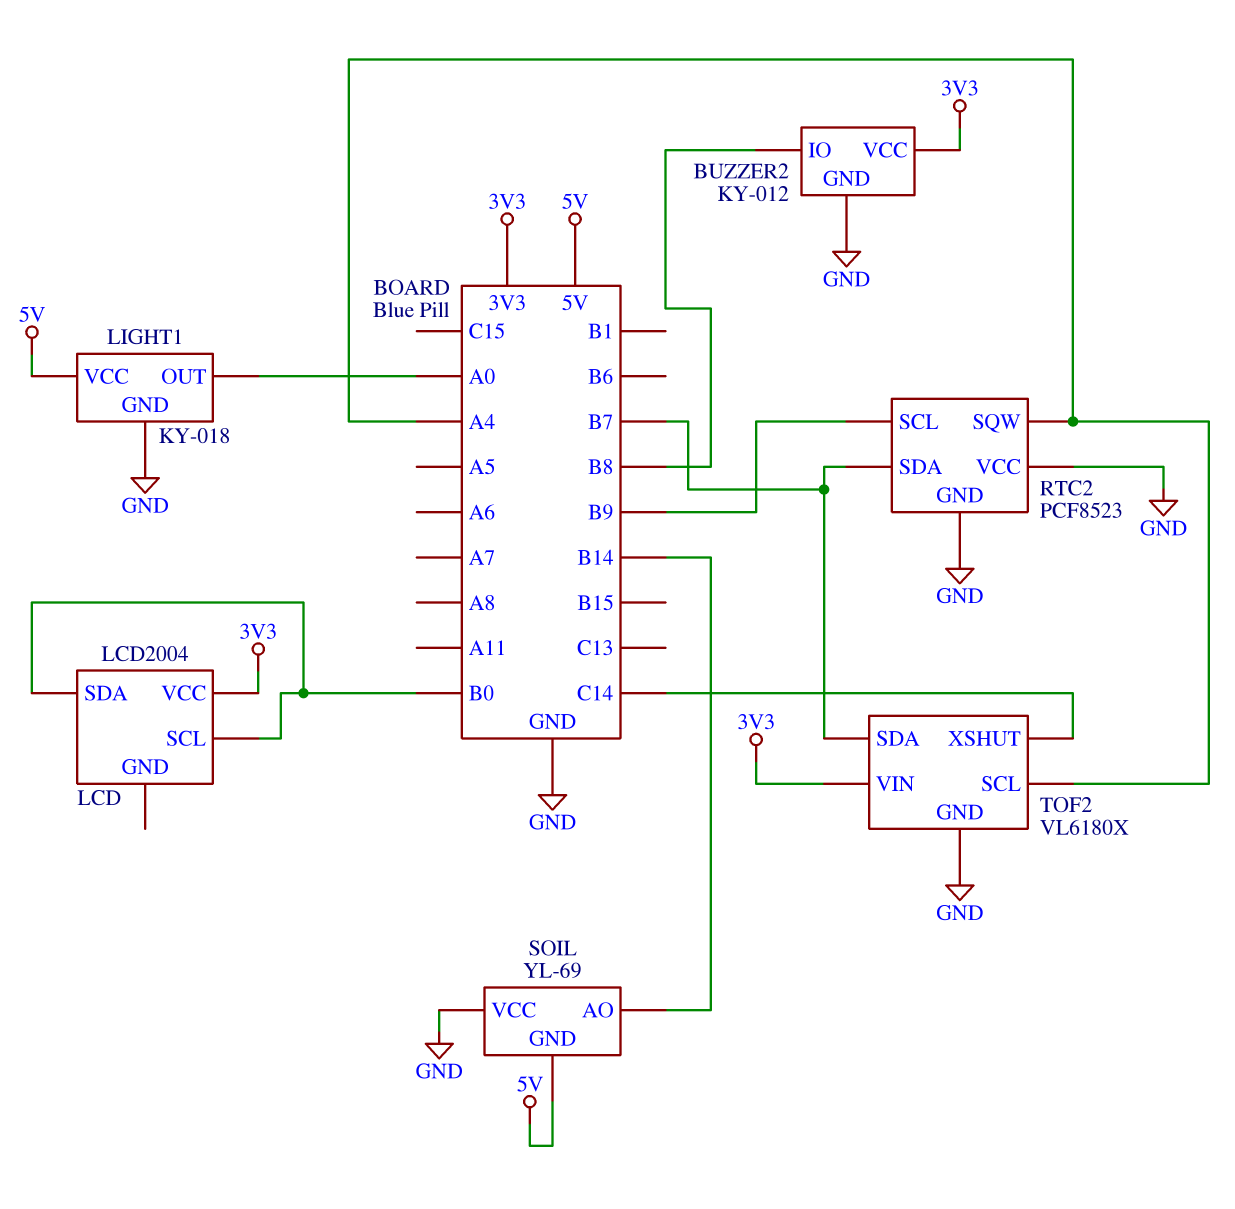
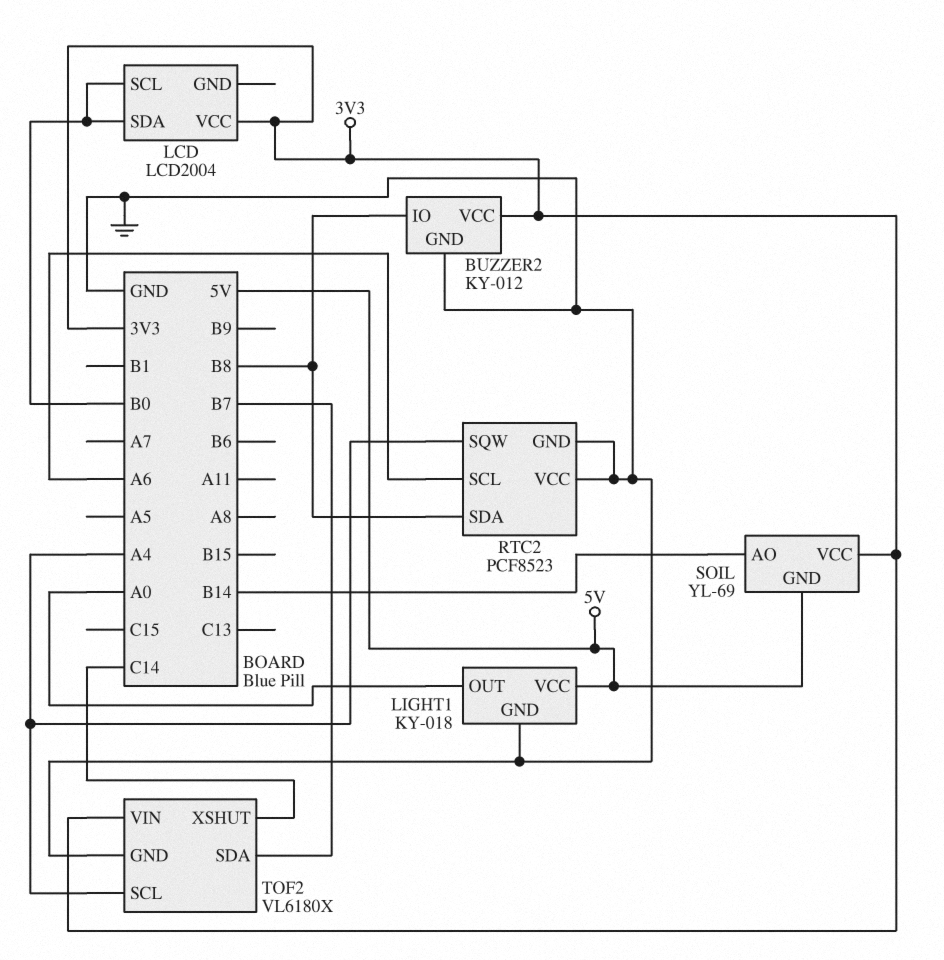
RTC2 pin SCL: B9 -> A6
RTC2 pin SDA: B7 -> B8
SOIL pin VCC: GND -> 3V3

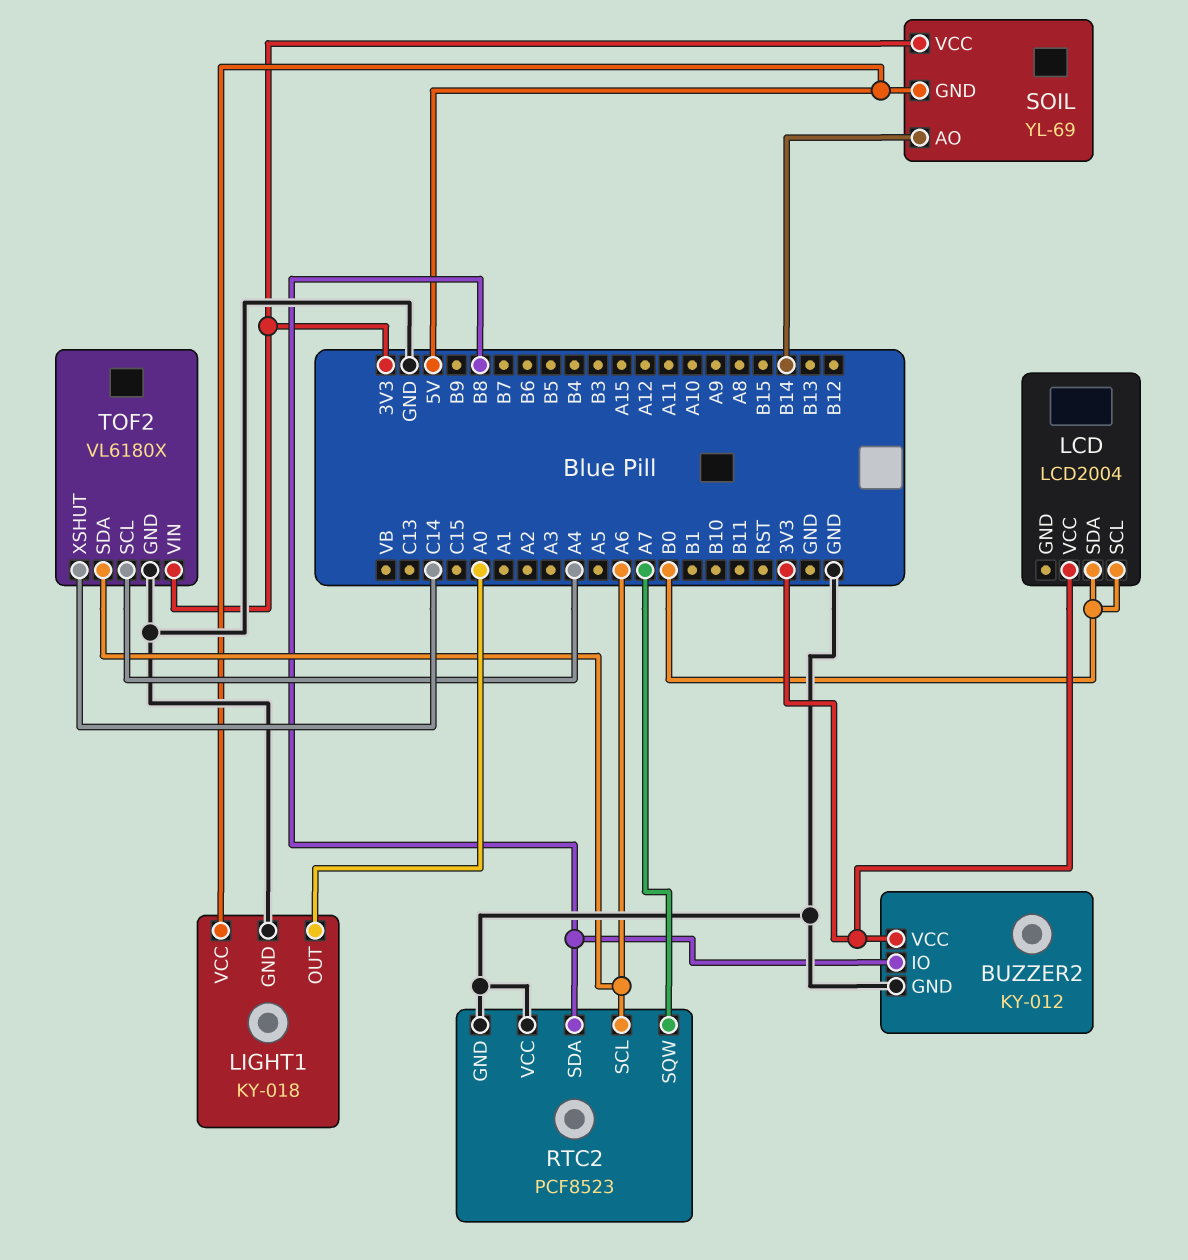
RTC2 pin SQW: A4 -> A7
TOF2 pin SDA: B7 -> A6

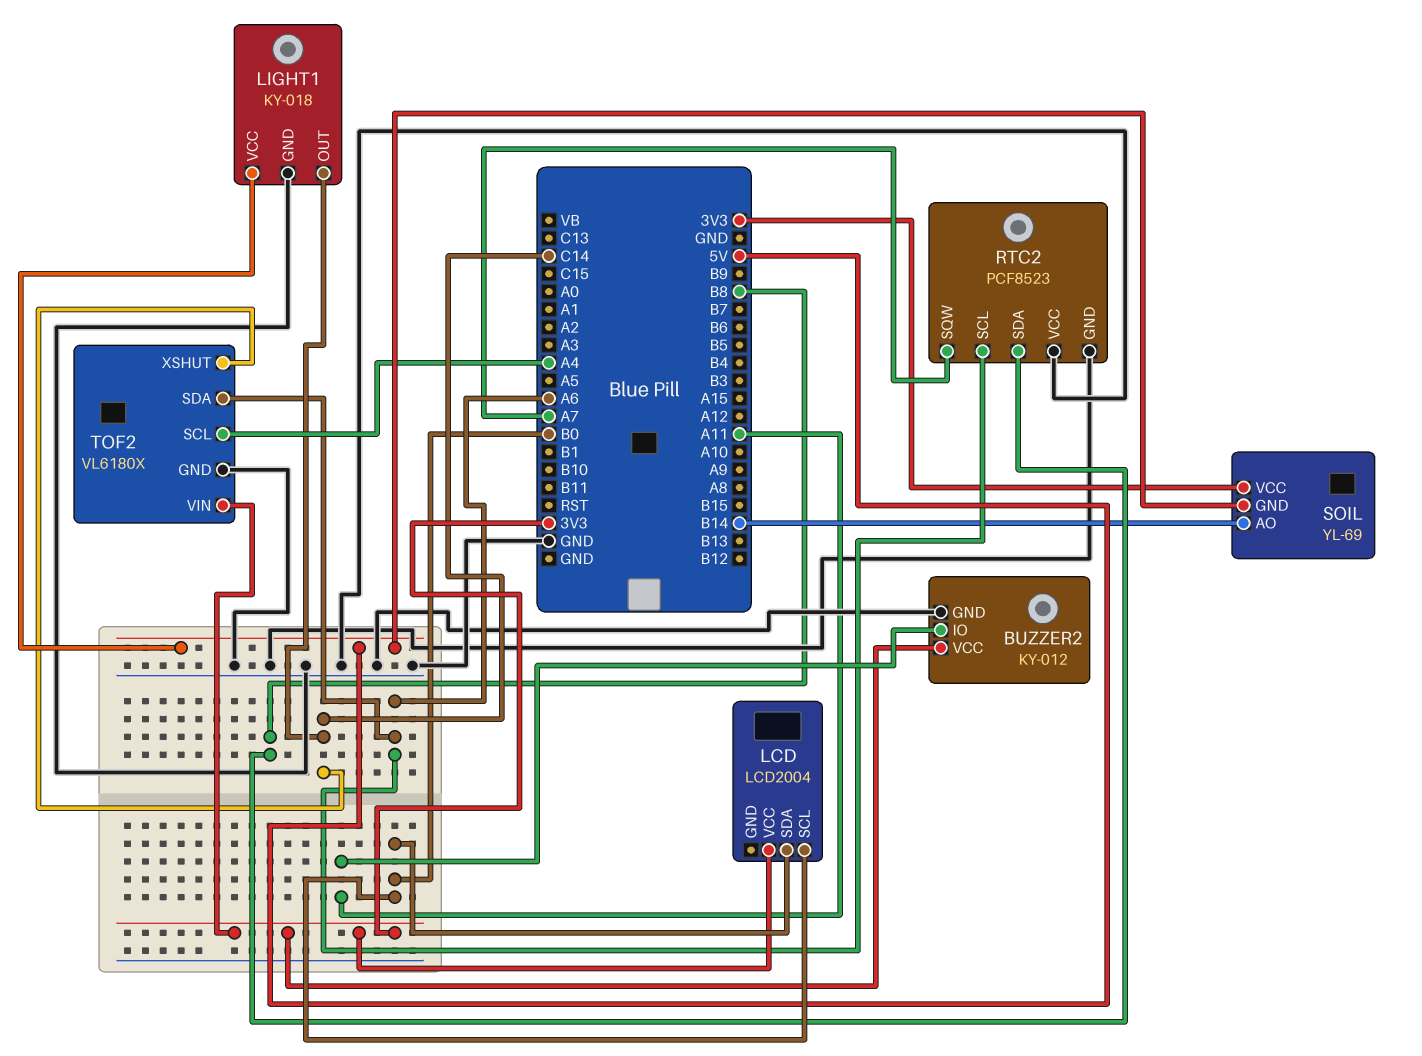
BUZZER2 pin IO: B8 -> A11
LIGHT1 pin OUT: A0 -> C14

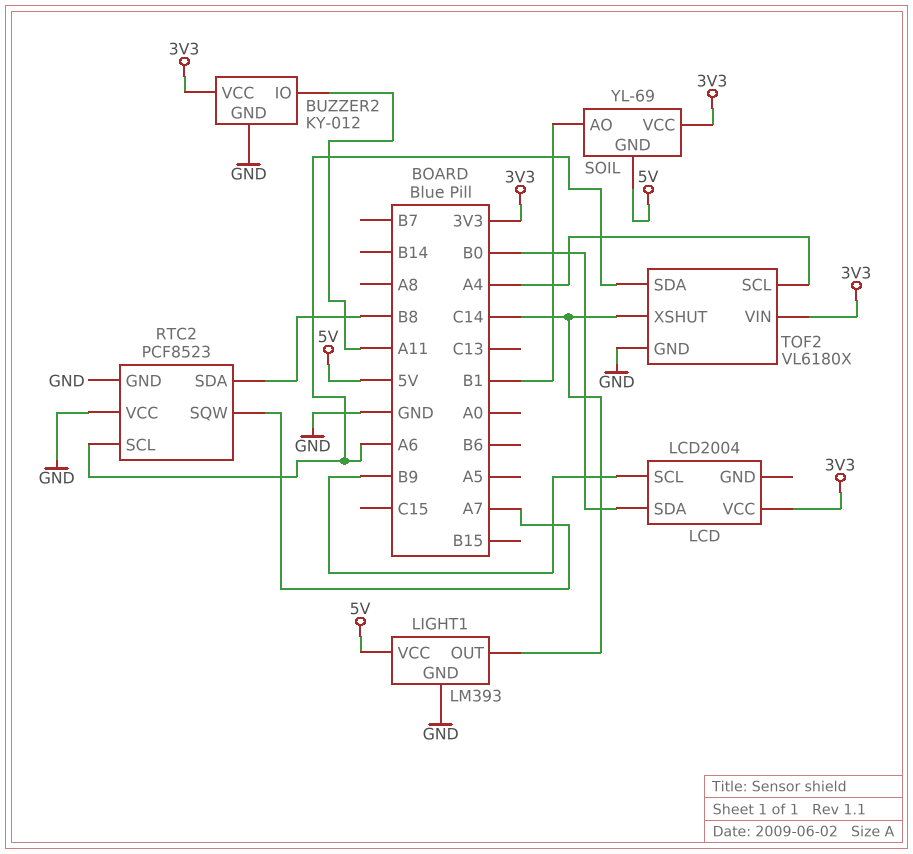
LCD pin SCL: B0 -> B9
LIGHT1: KY-018 -> LM393
SOIL pin AO: B14 -> B1

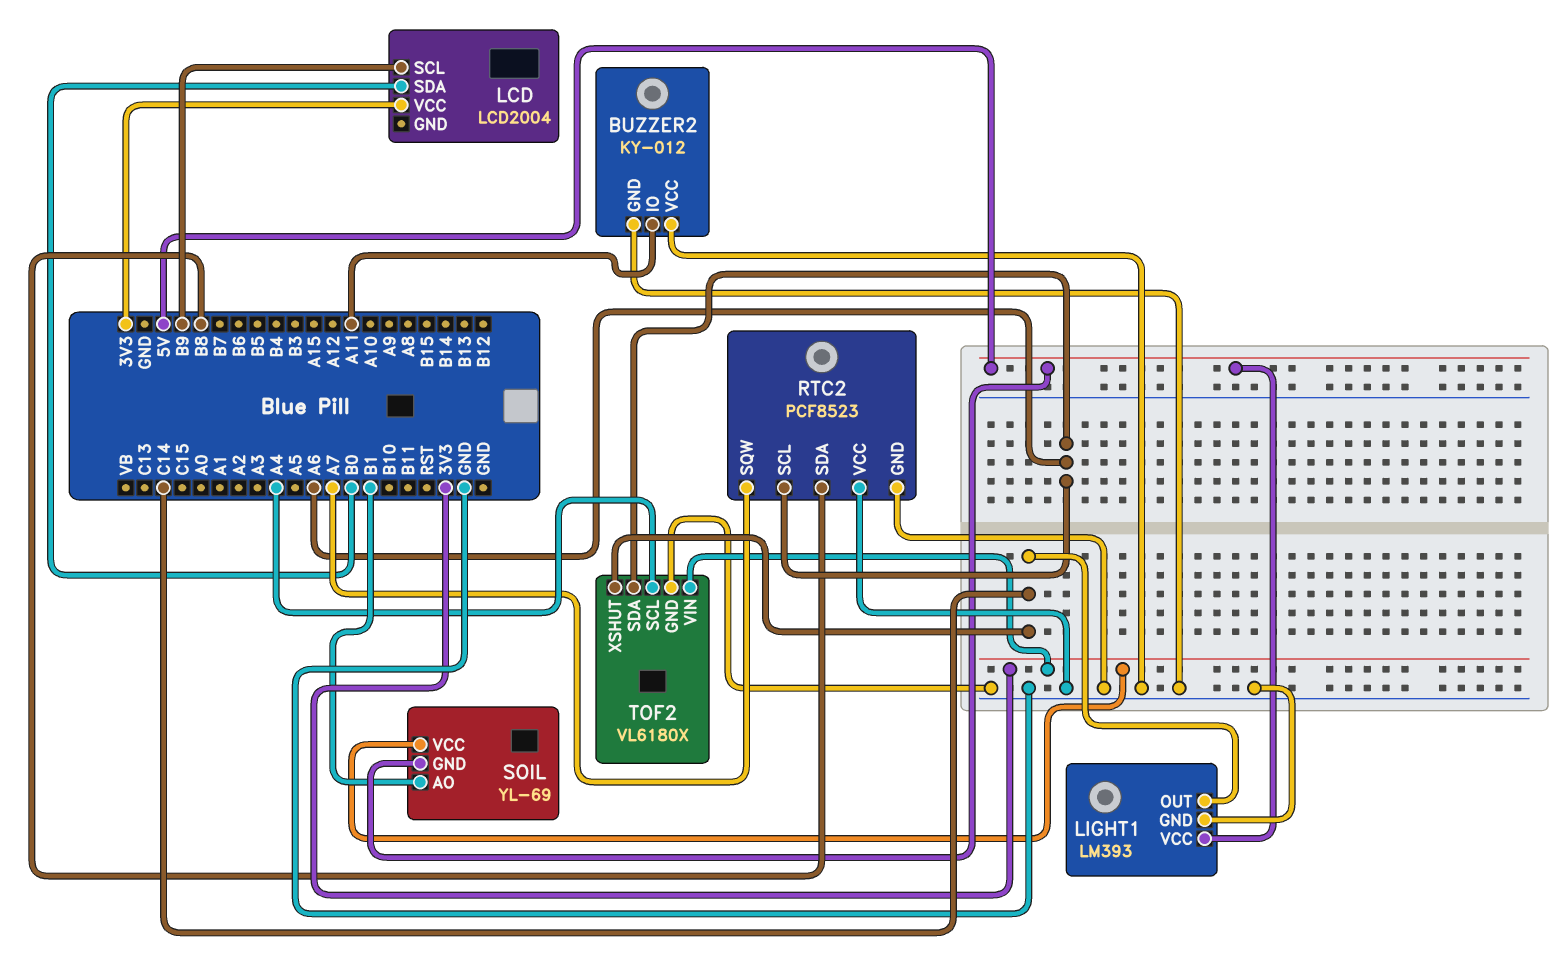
BUZZER2 pin VCC: 3V3 -> GND

